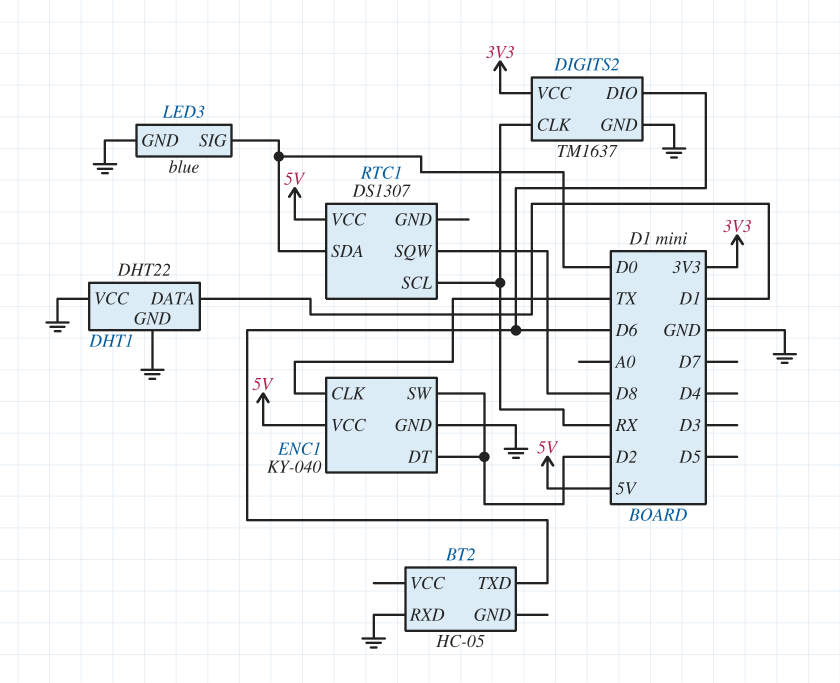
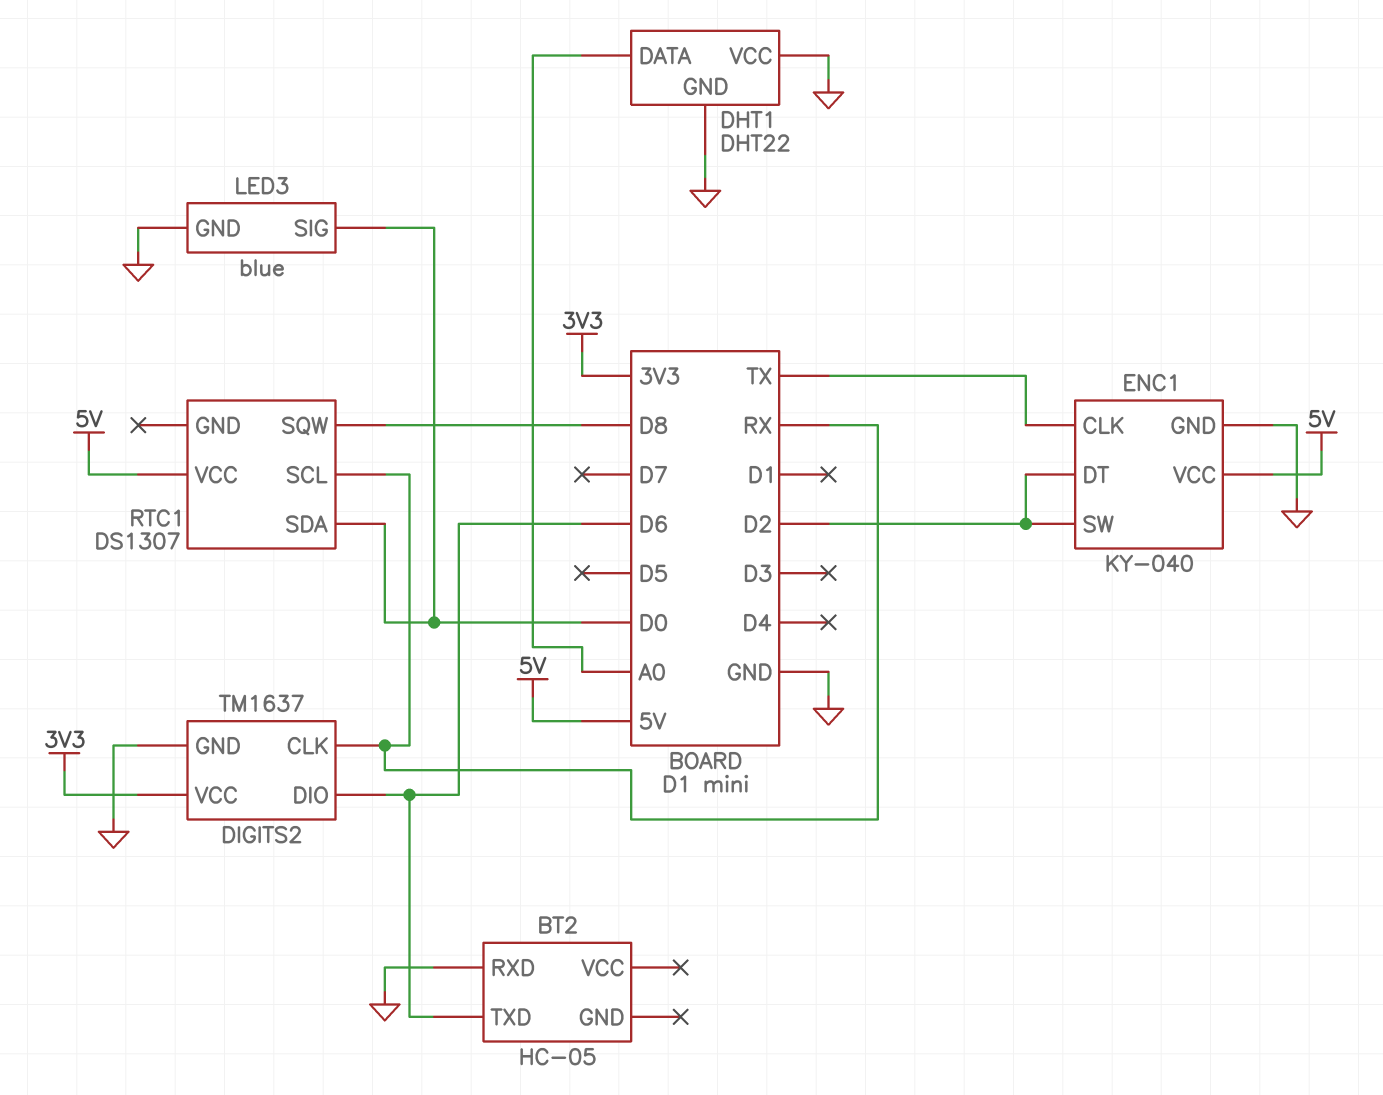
DHT1 pin DATA: D1 -> A0

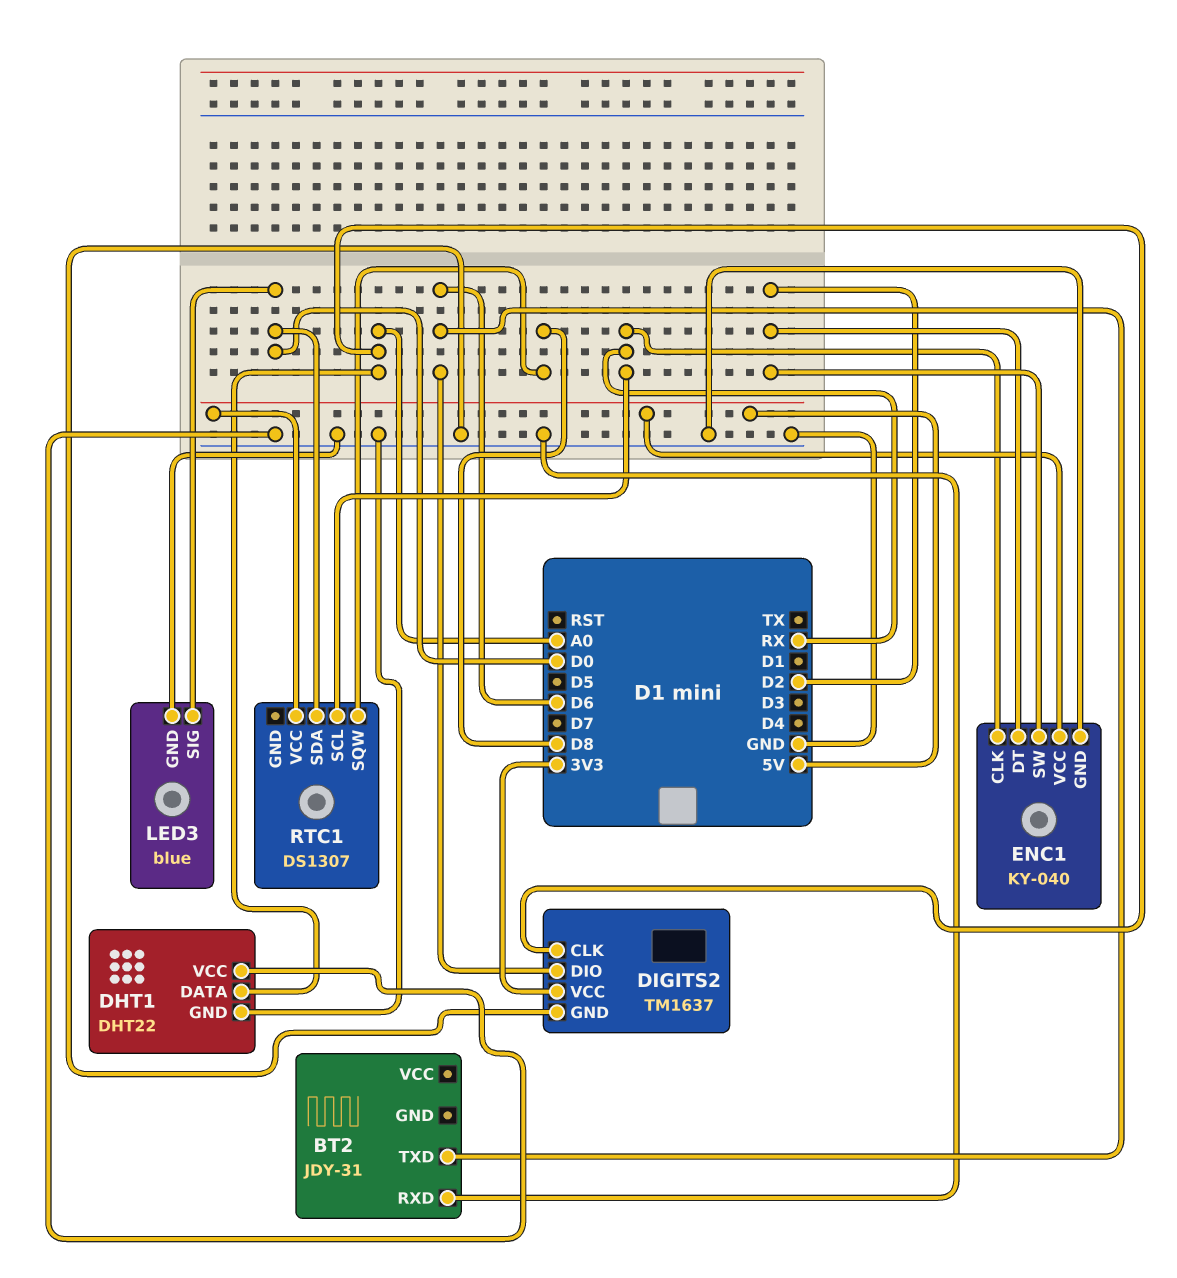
BT2: HC-05 -> JDY-31
DIGITS2 pin CLK: RX -> A0
ENC1 pin CLK: TX -> RX

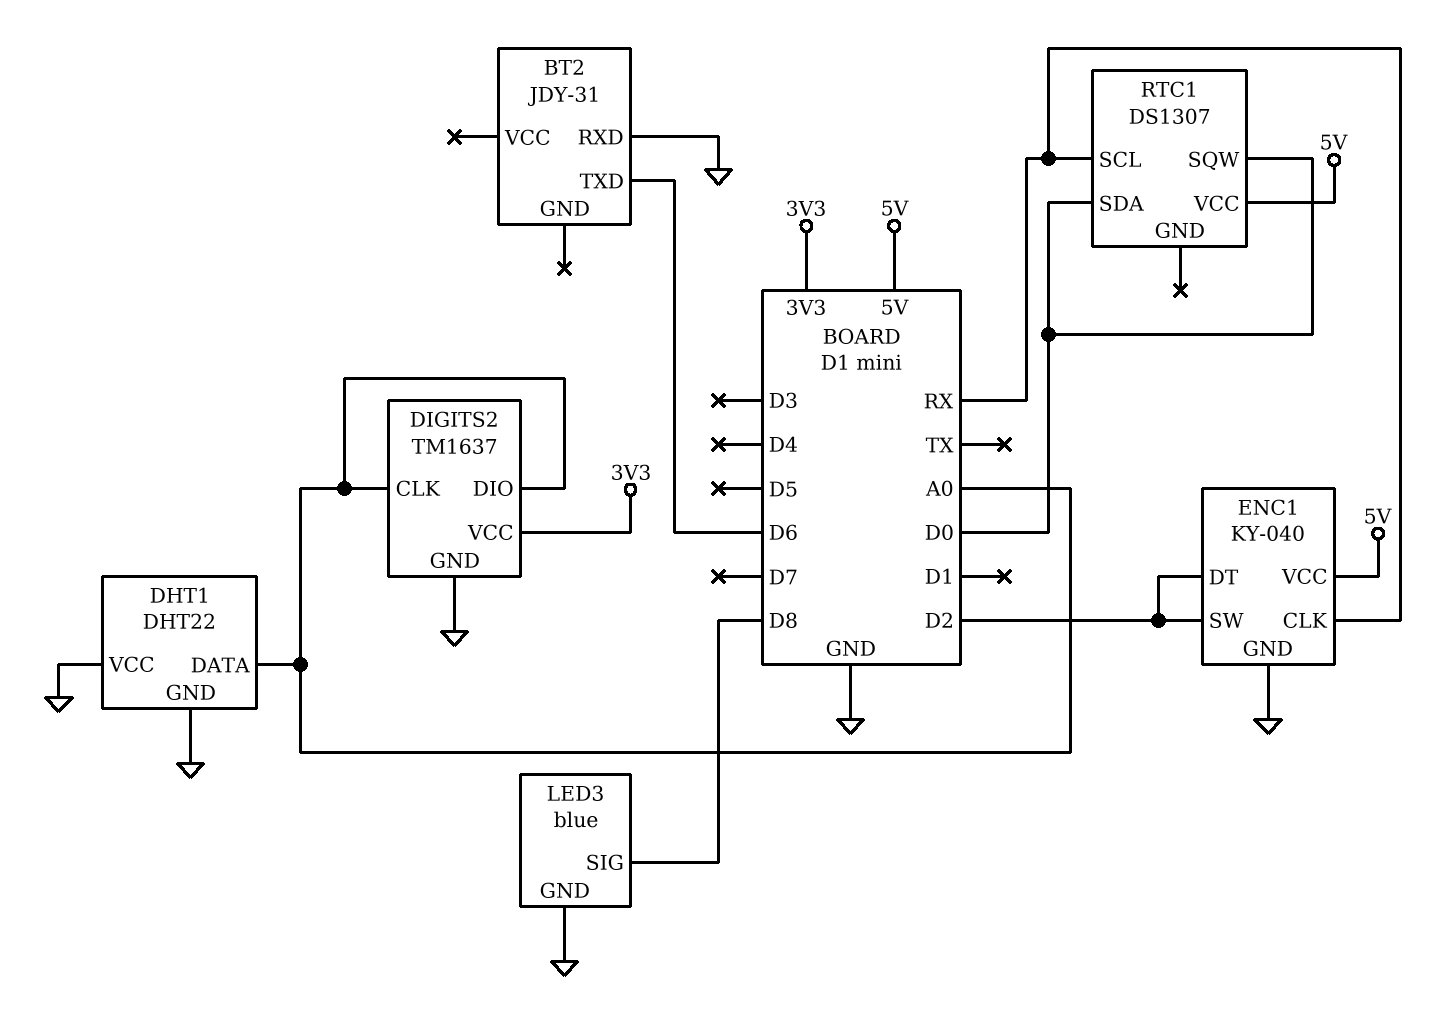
DIGITS2 pin DIO: D6 -> A0
LED3 pin SIG: D0 -> D8
RTC1 pin SQW: D8 -> D0

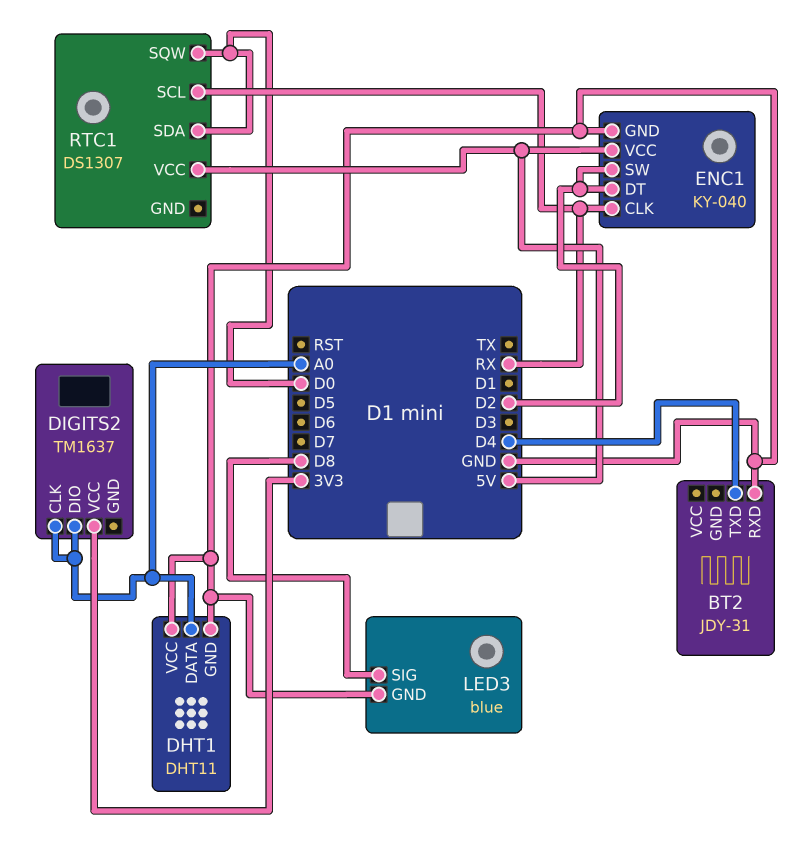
BT2 pin TXD: D6 -> D4
DHT1: DHT22 -> DHT11
DIGITS2 pin GND: GND -> none

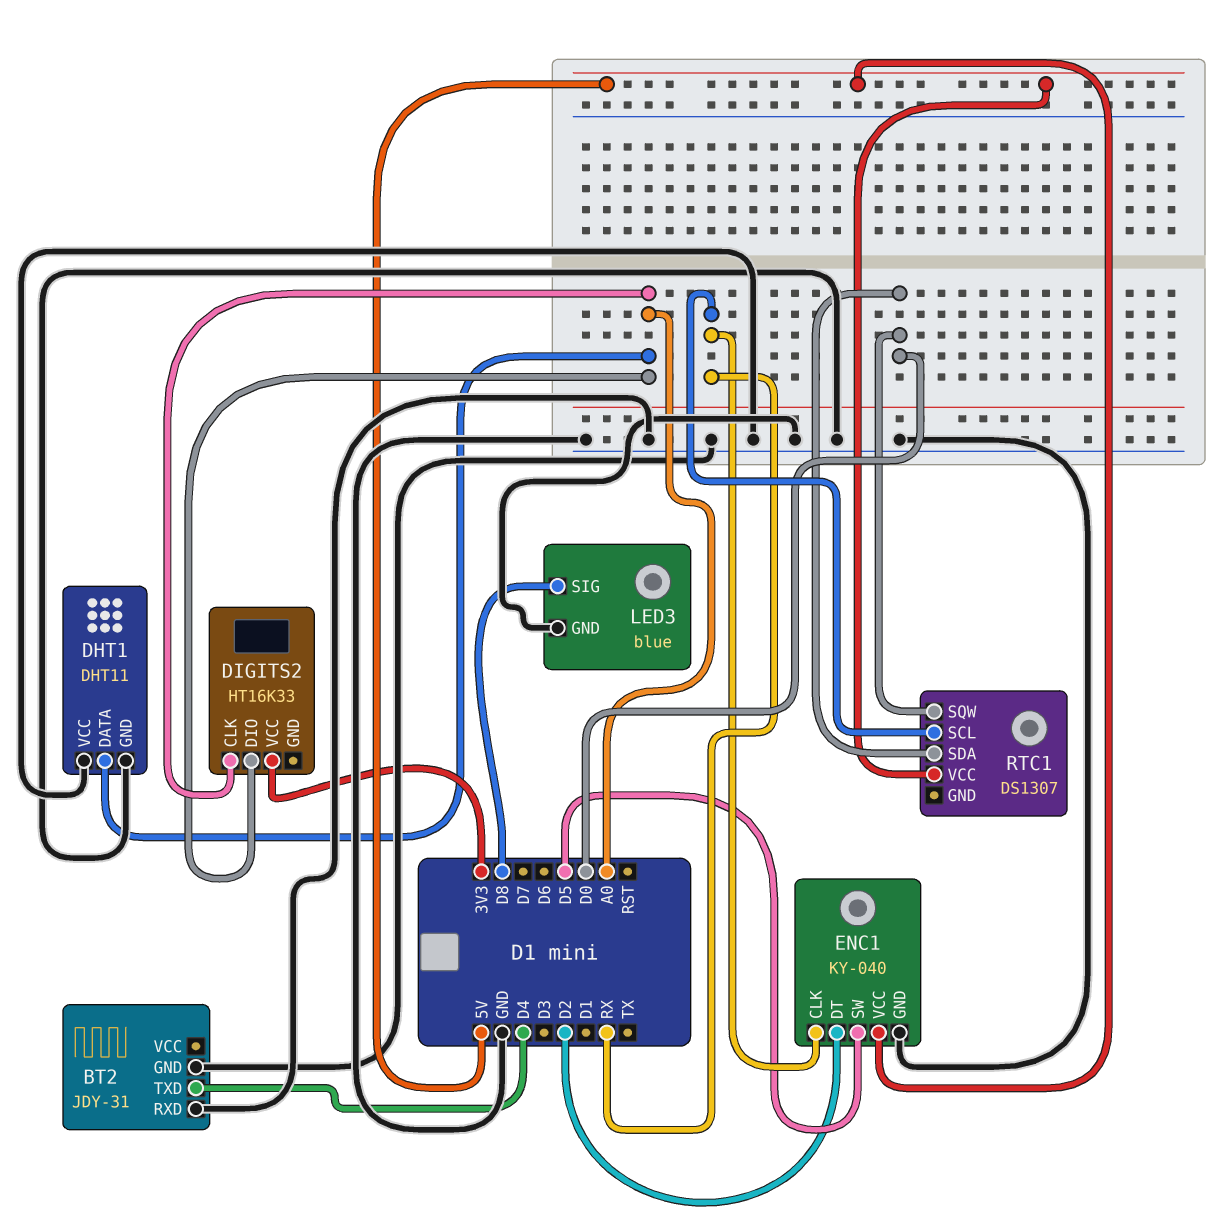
BT2 pin GND: none -> GND
DIGITS2: TM1637 -> HT16K33
ENC1 pin SW: D2 -> D5

